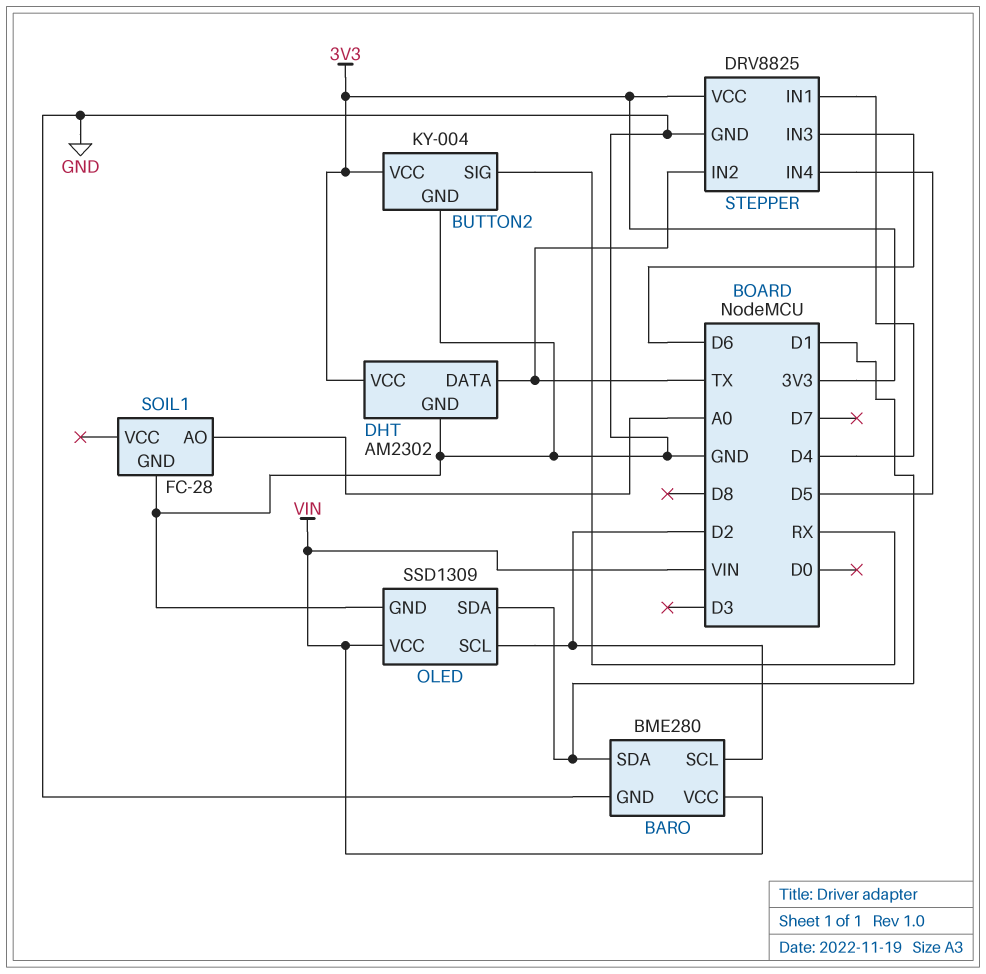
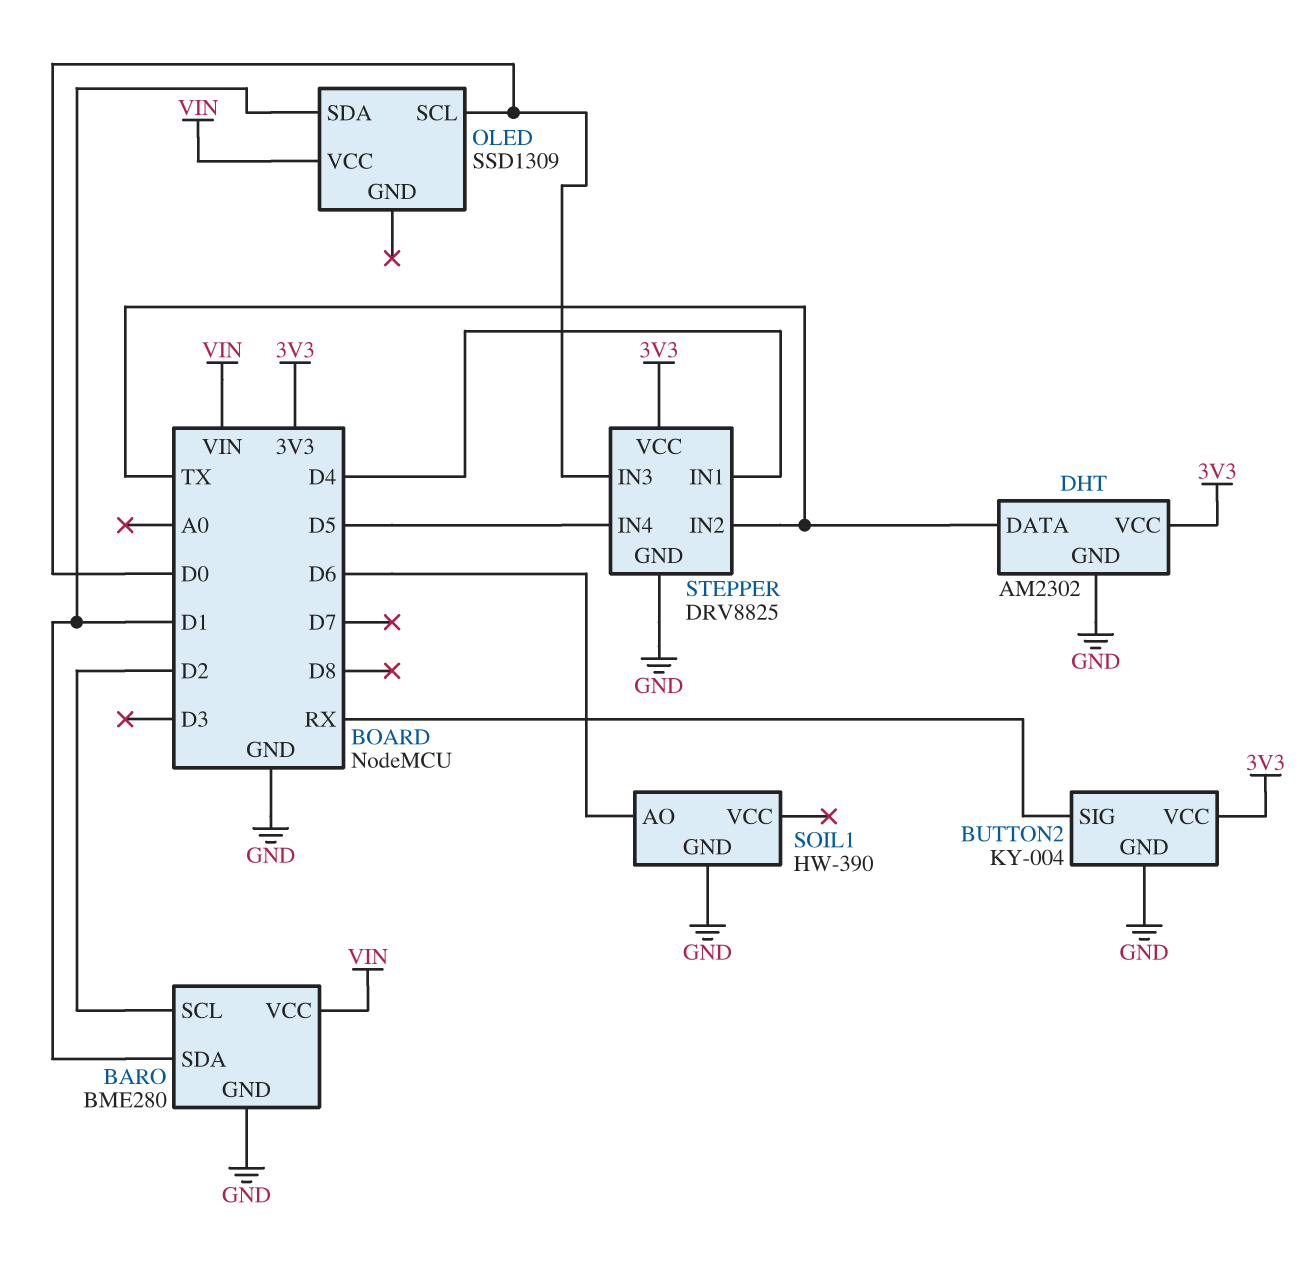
OLED pin GND: GND -> none
OLED pin SCL: D2 -> D0
SOIL1: FC-28 -> HW-390
SOIL1 pin AO: A0 -> D6
STEPPER pin IN3: D6 -> D0

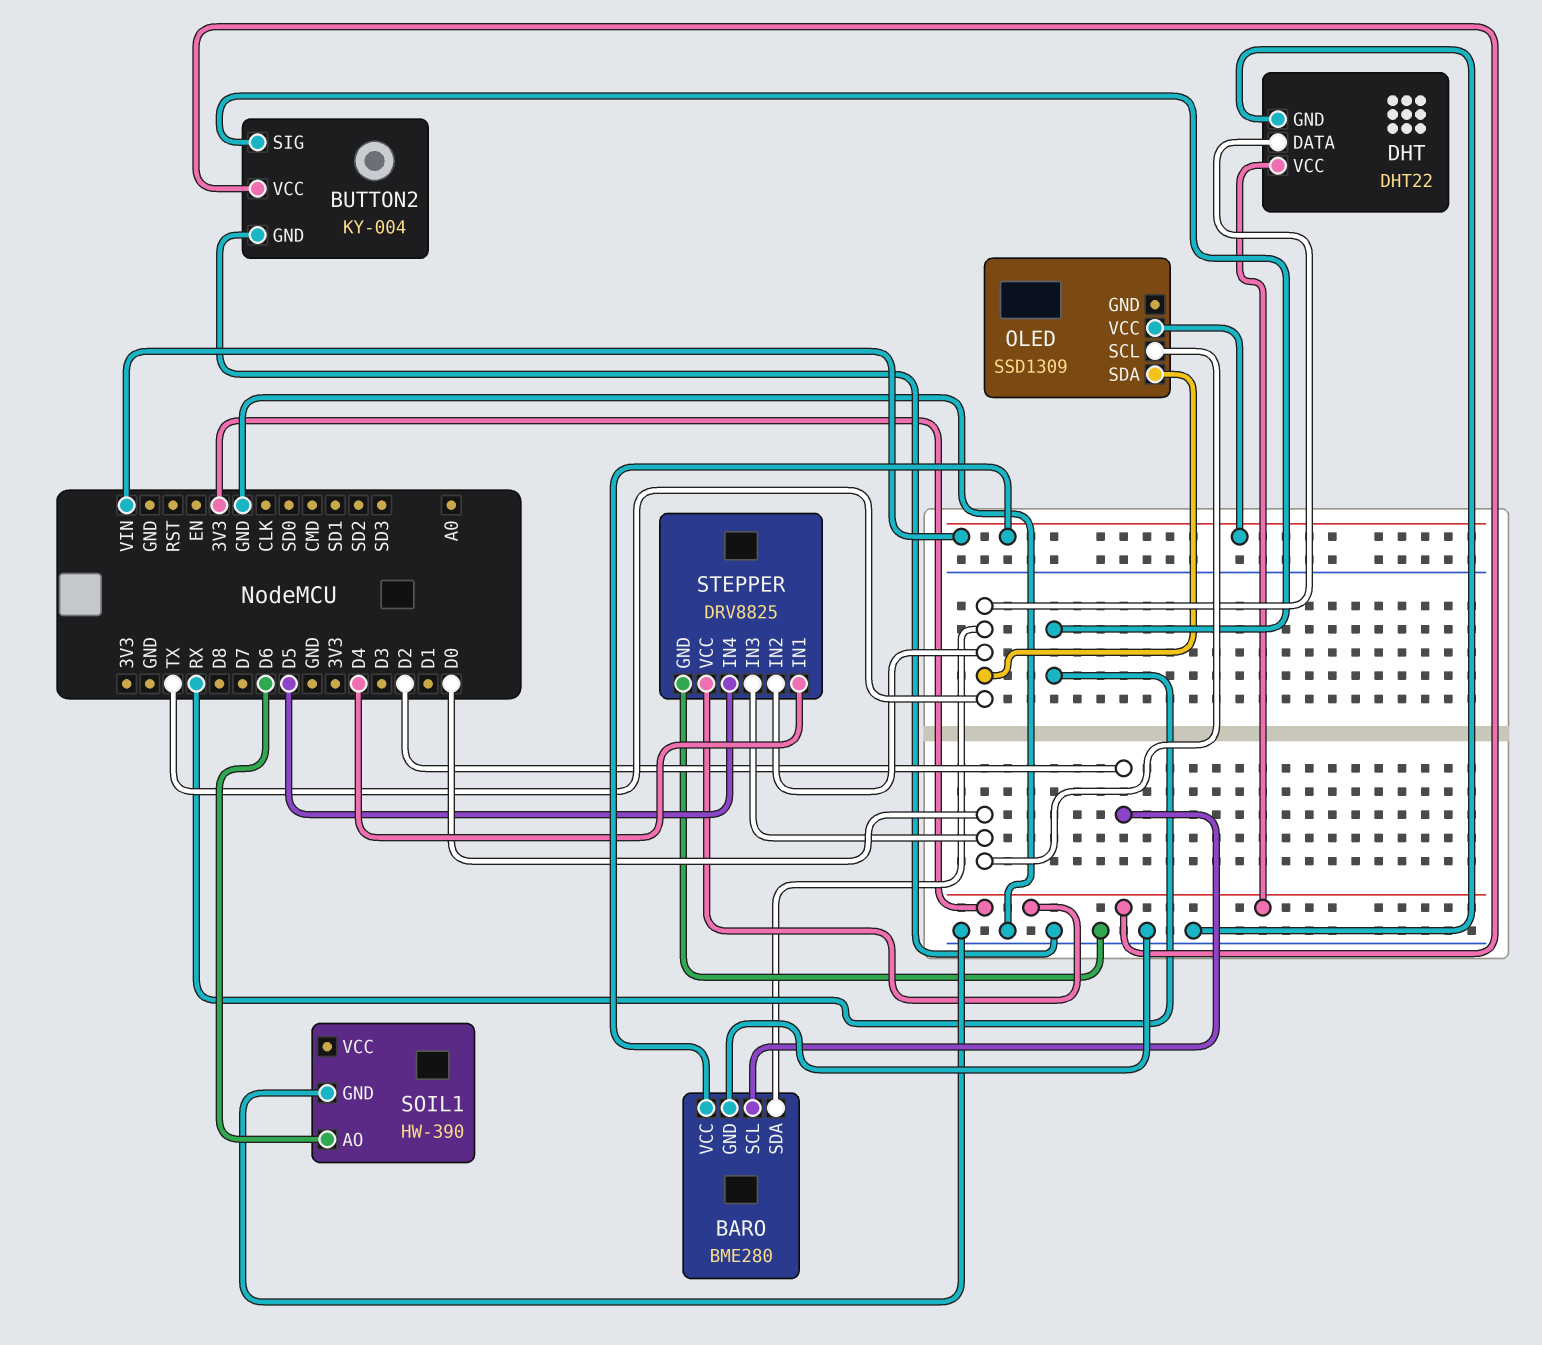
BARO pin SDA: D1 -> TX
DHT: AM2302 -> DHT22
OLED pin SDA: D1 -> TX

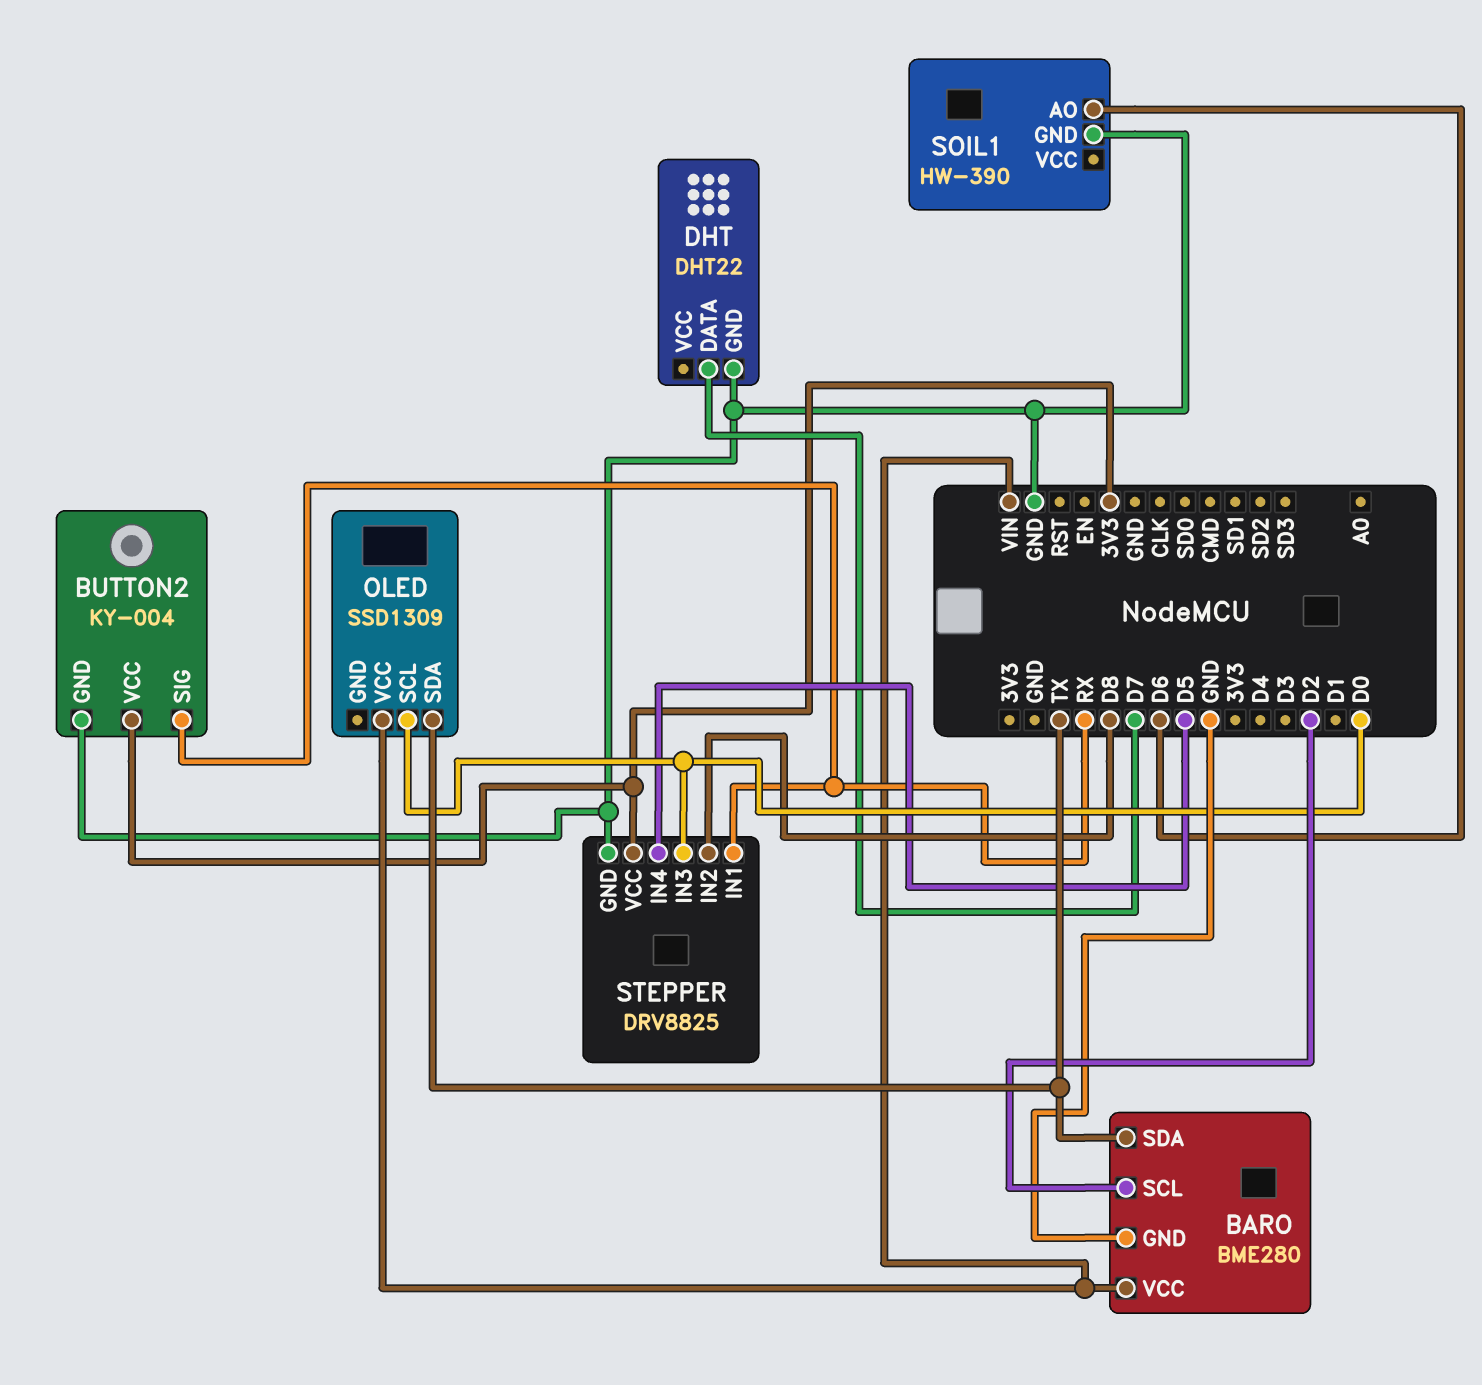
DHT pin DATA: TX -> D7
DHT pin VCC: 3V3 -> none
STEPPER pin IN1: D4 -> RX
STEPPER pin IN2: TX -> D8

